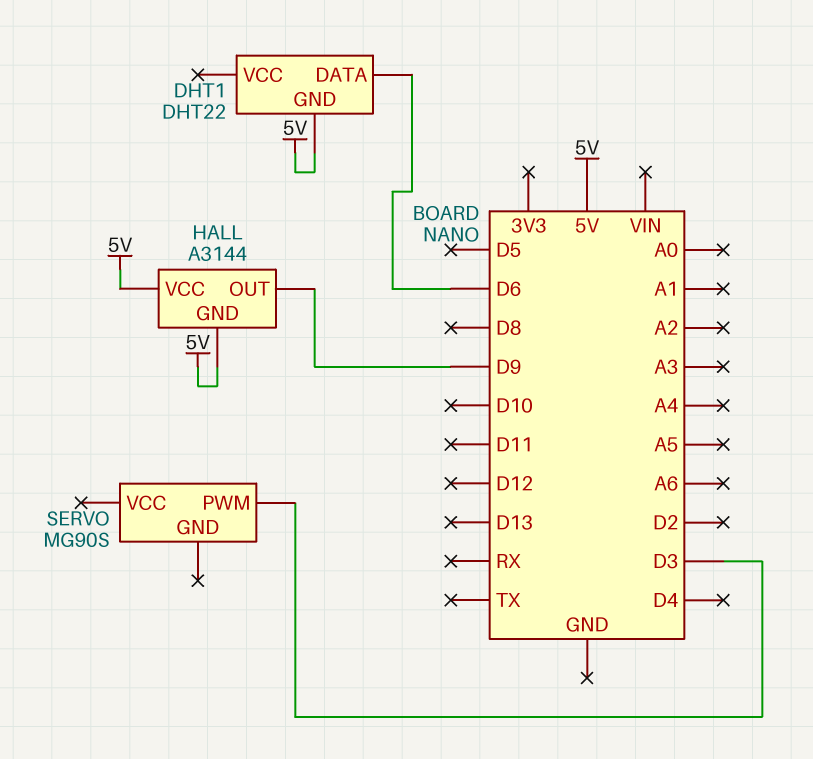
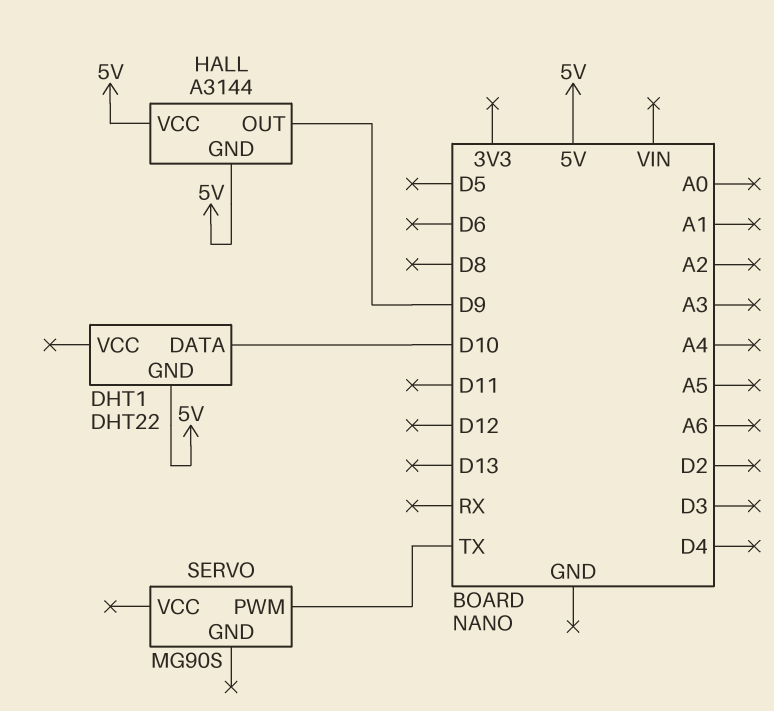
DHT1 pin DATA: D6 -> D10
SERVO pin PWM: D3 -> TX

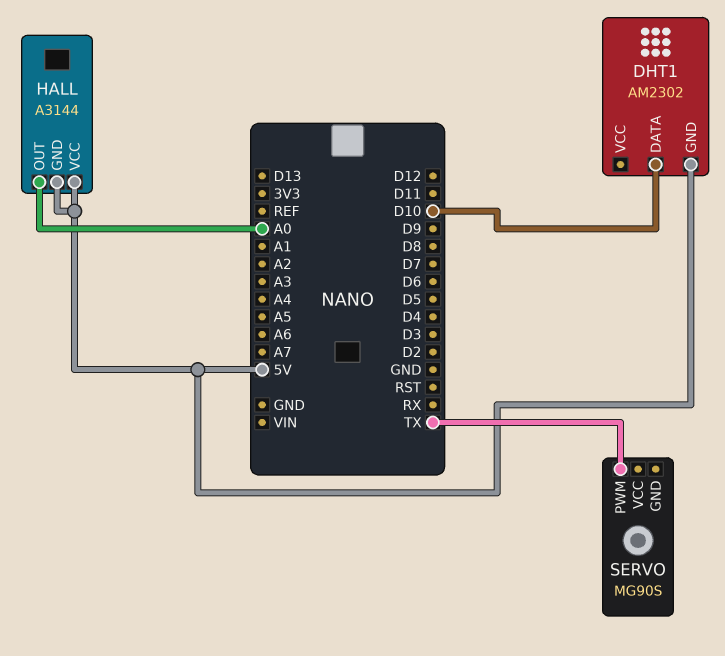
DHT1: DHT22 -> AM2302
HALL pin OUT: D9 -> A0

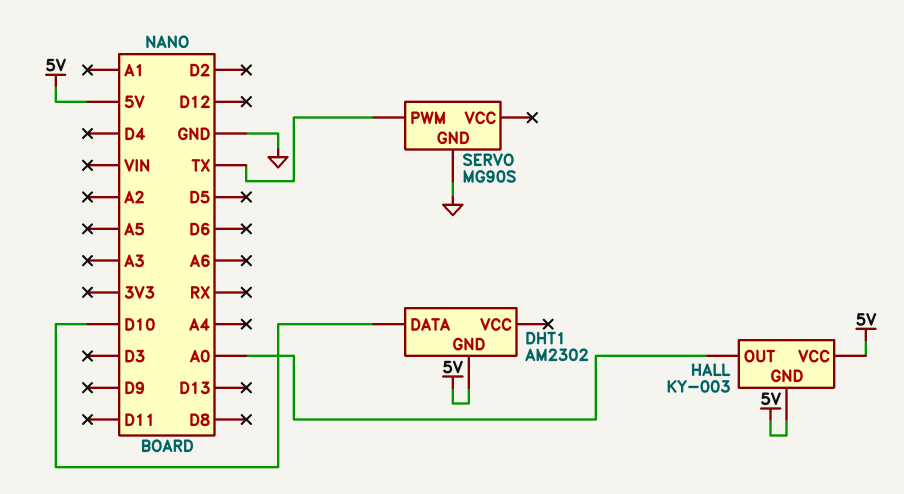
HALL: A3144 -> KY-003
SERVO pin GND: none -> GND

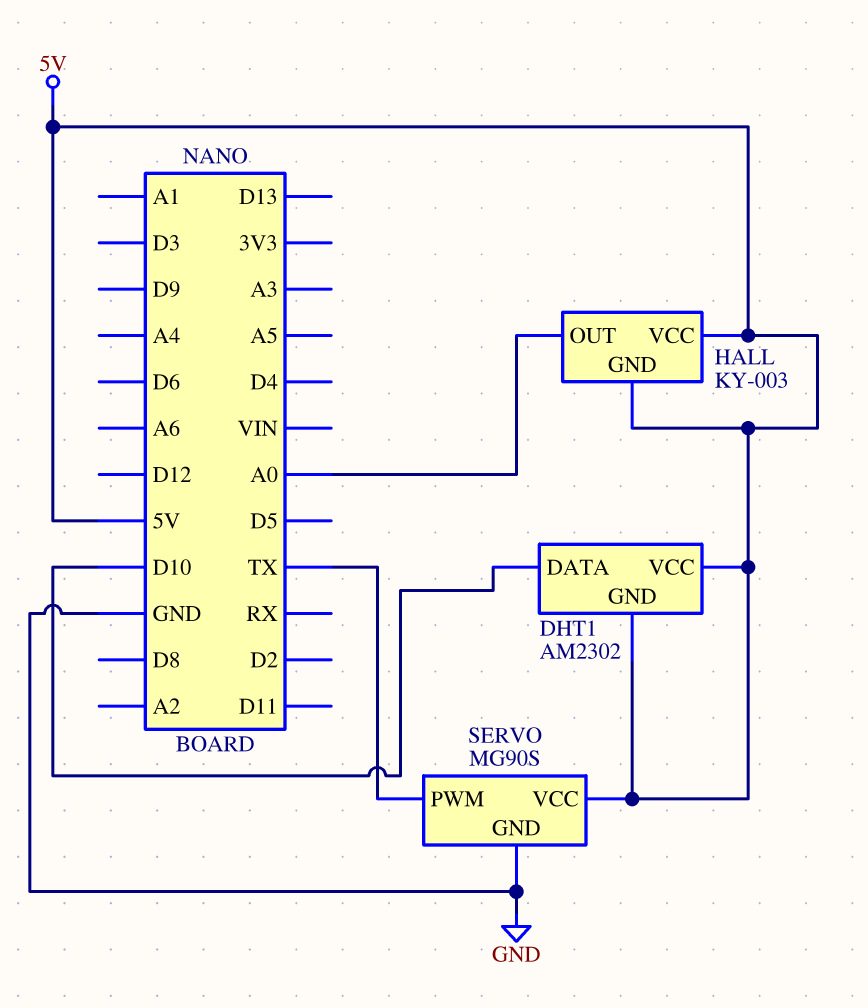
DHT1 pin VCC: none -> 5V
SERVO pin VCC: none -> 5V

